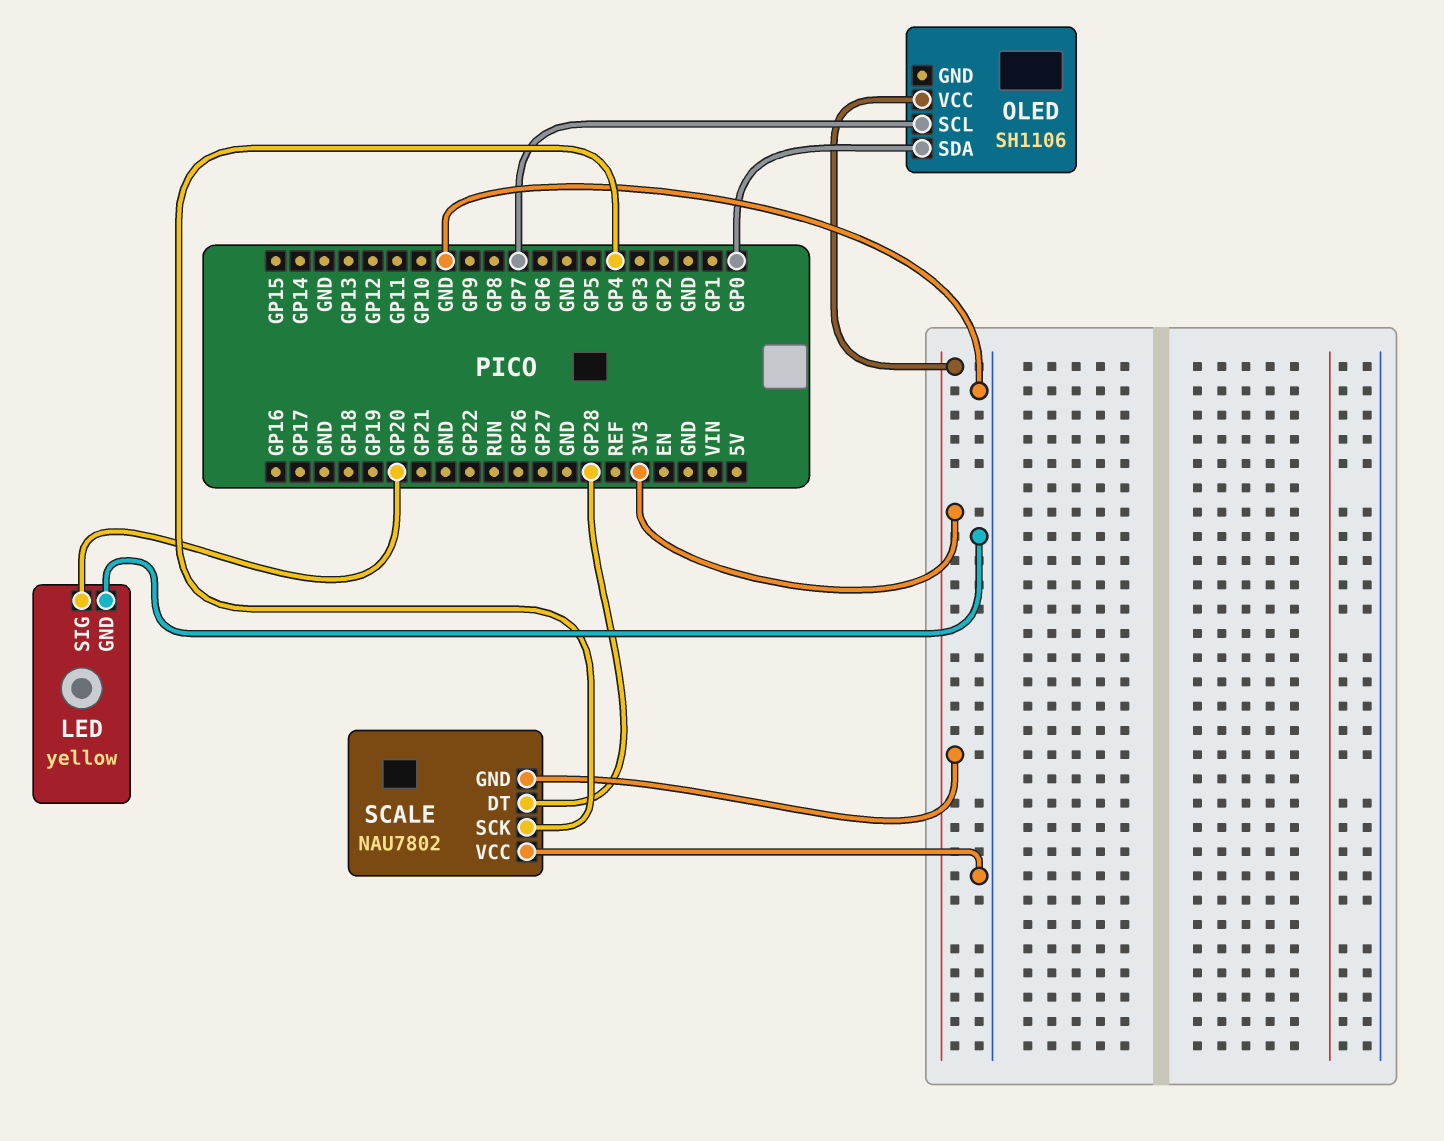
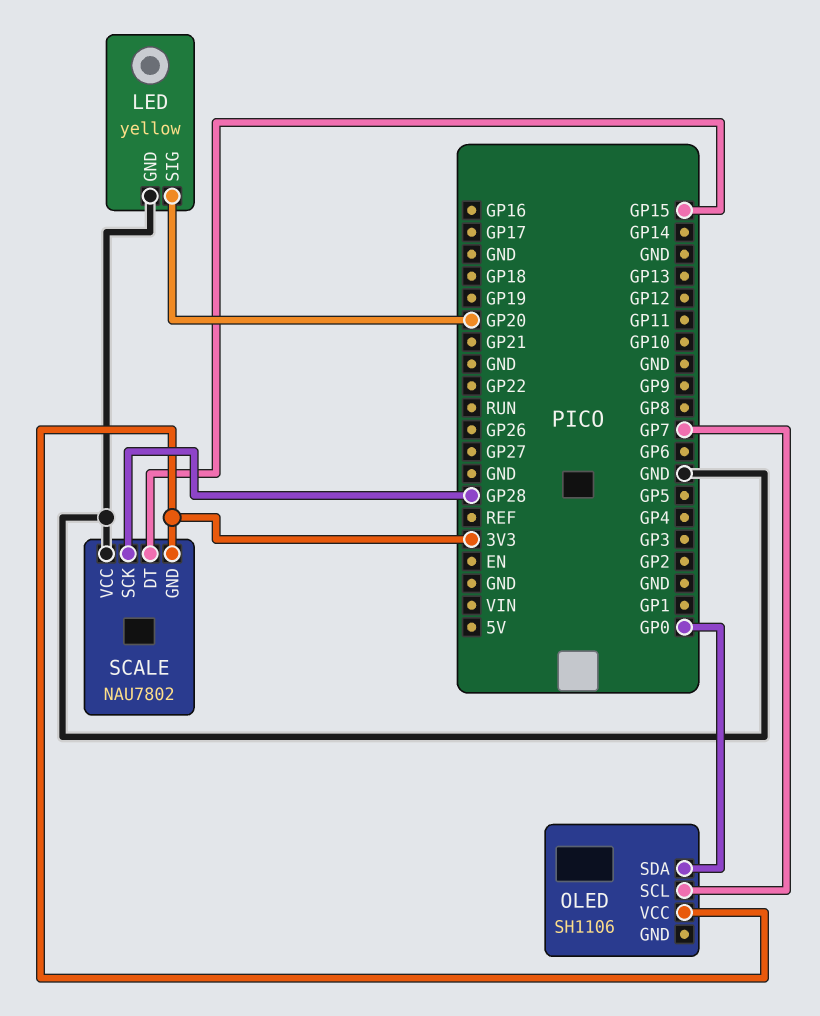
SCALE pin DT: GP28 -> GP15
SCALE pin SCK: GP4 -> GP28

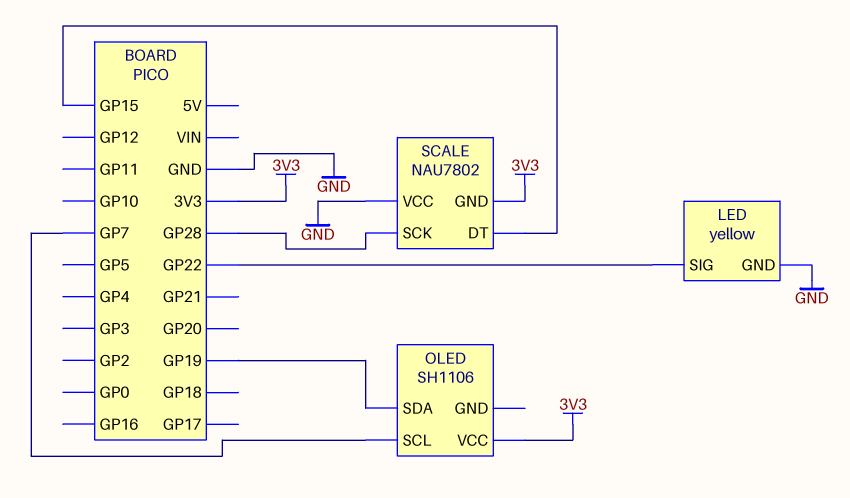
LED pin SIG: GP20 -> GP22
OLED pin SDA: GP0 -> GP19

